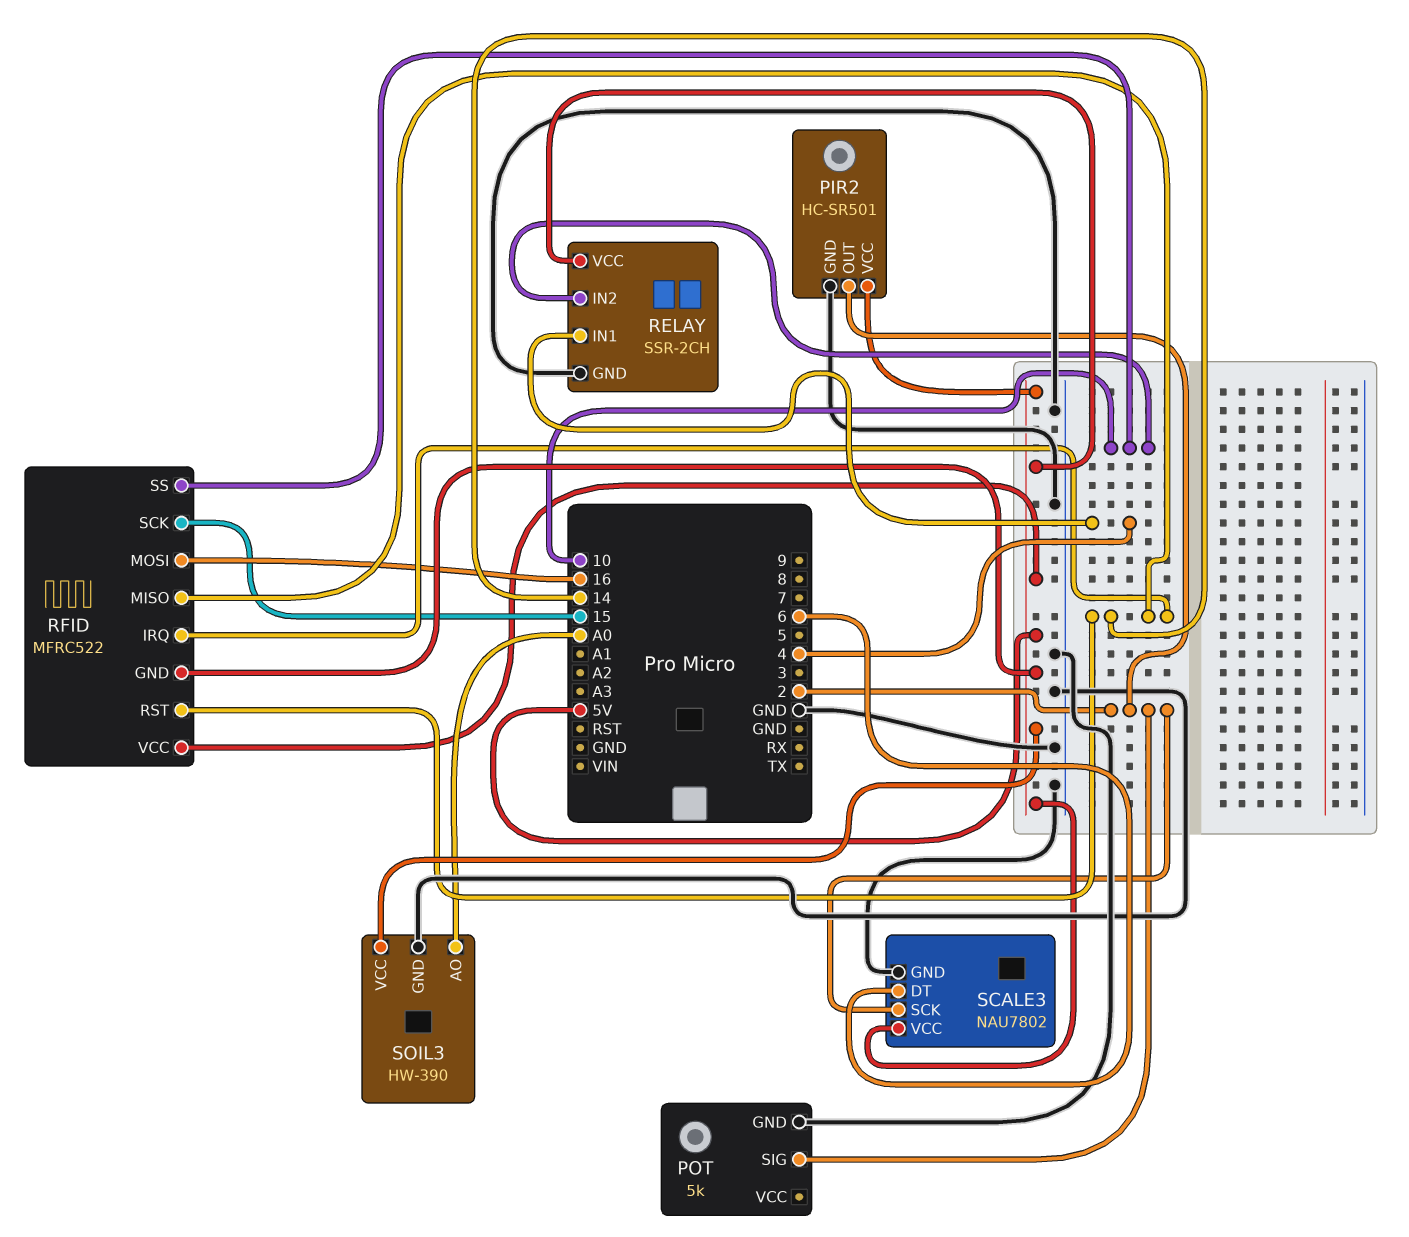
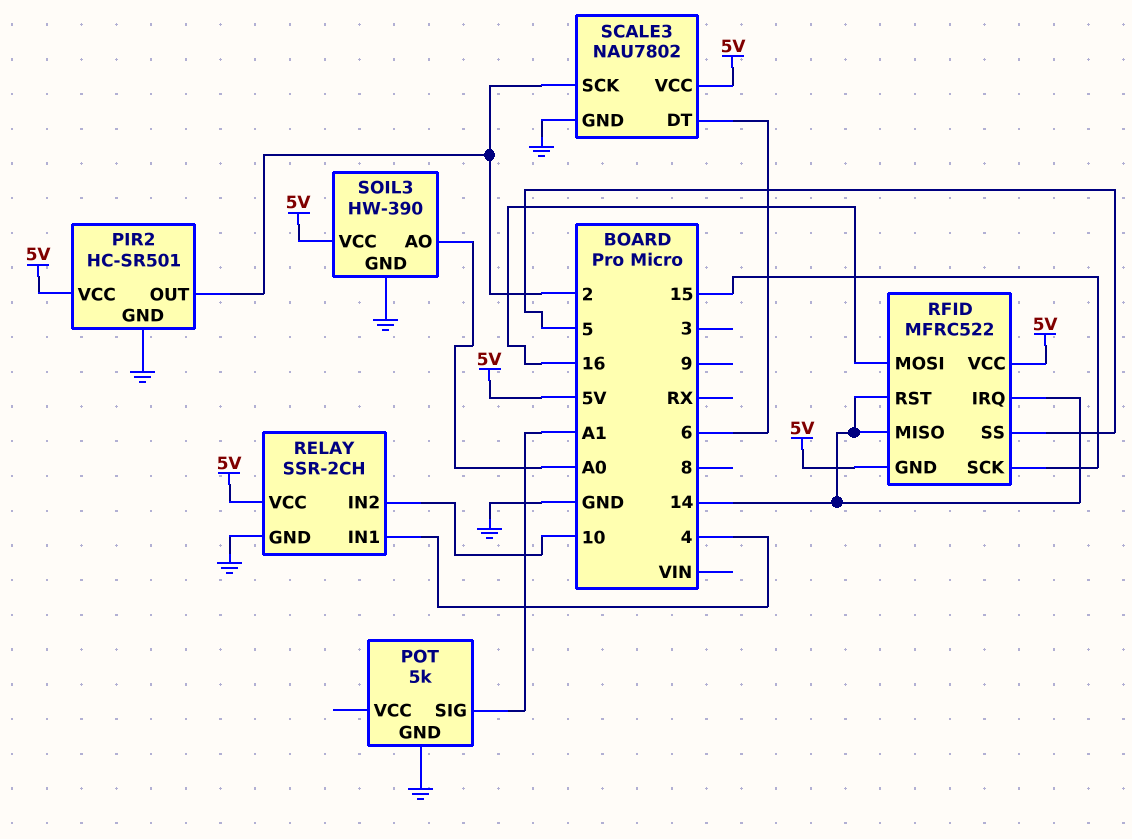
POT pin SIG: 2 -> A1
RFID pin SS: 10 -> 5

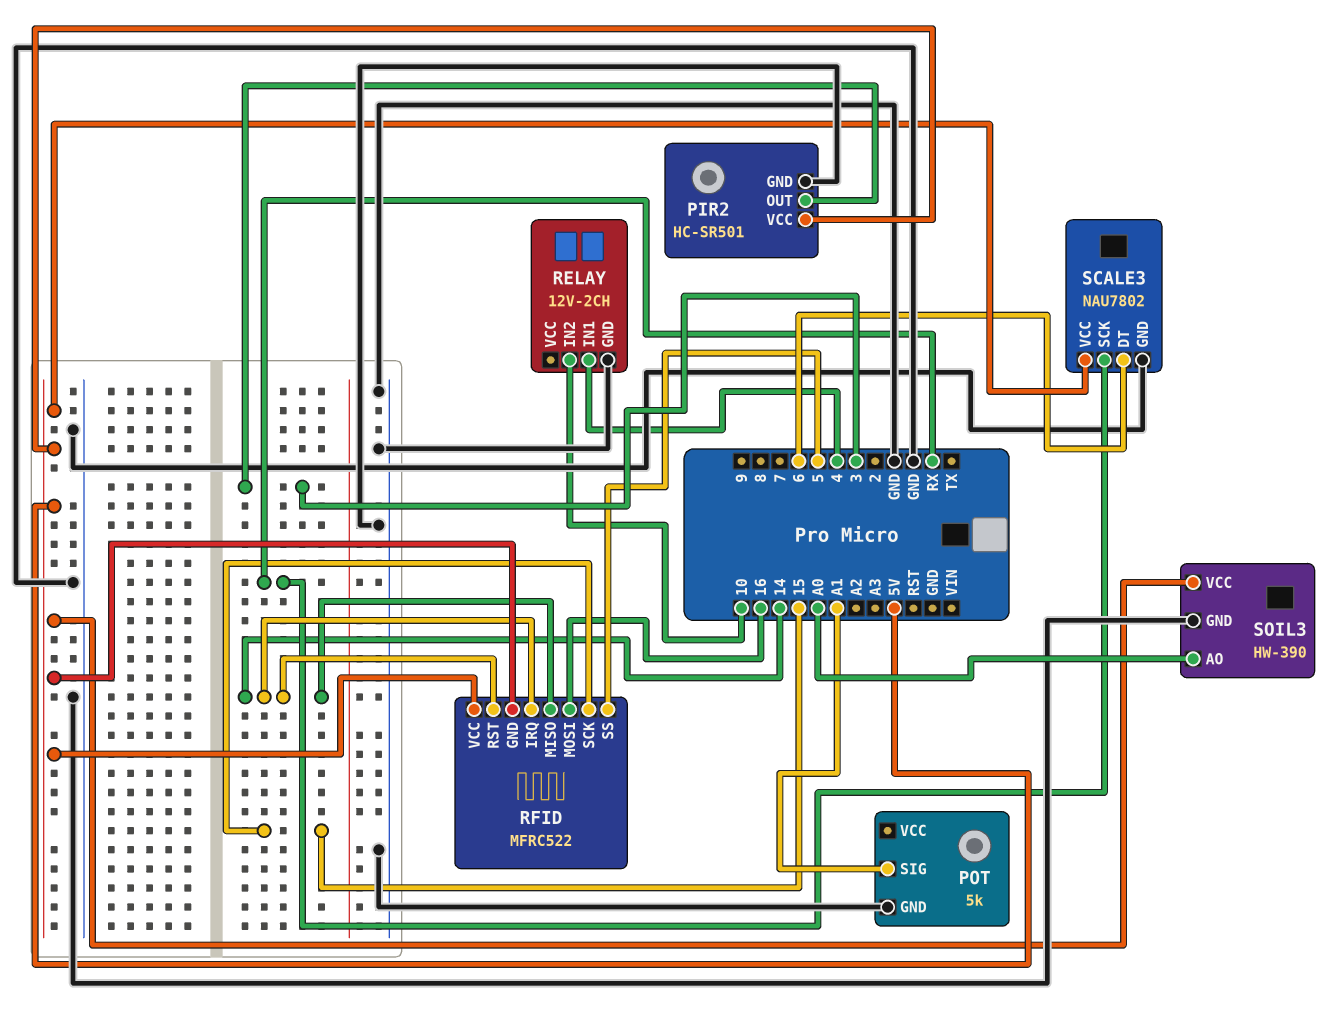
PIR2 pin OUT: 2 -> 3
RELAY: SSR-2CH -> 12V-2CH
RELAY pin VCC: 5V -> none
SCALE3 pin SCK: 2 -> RX

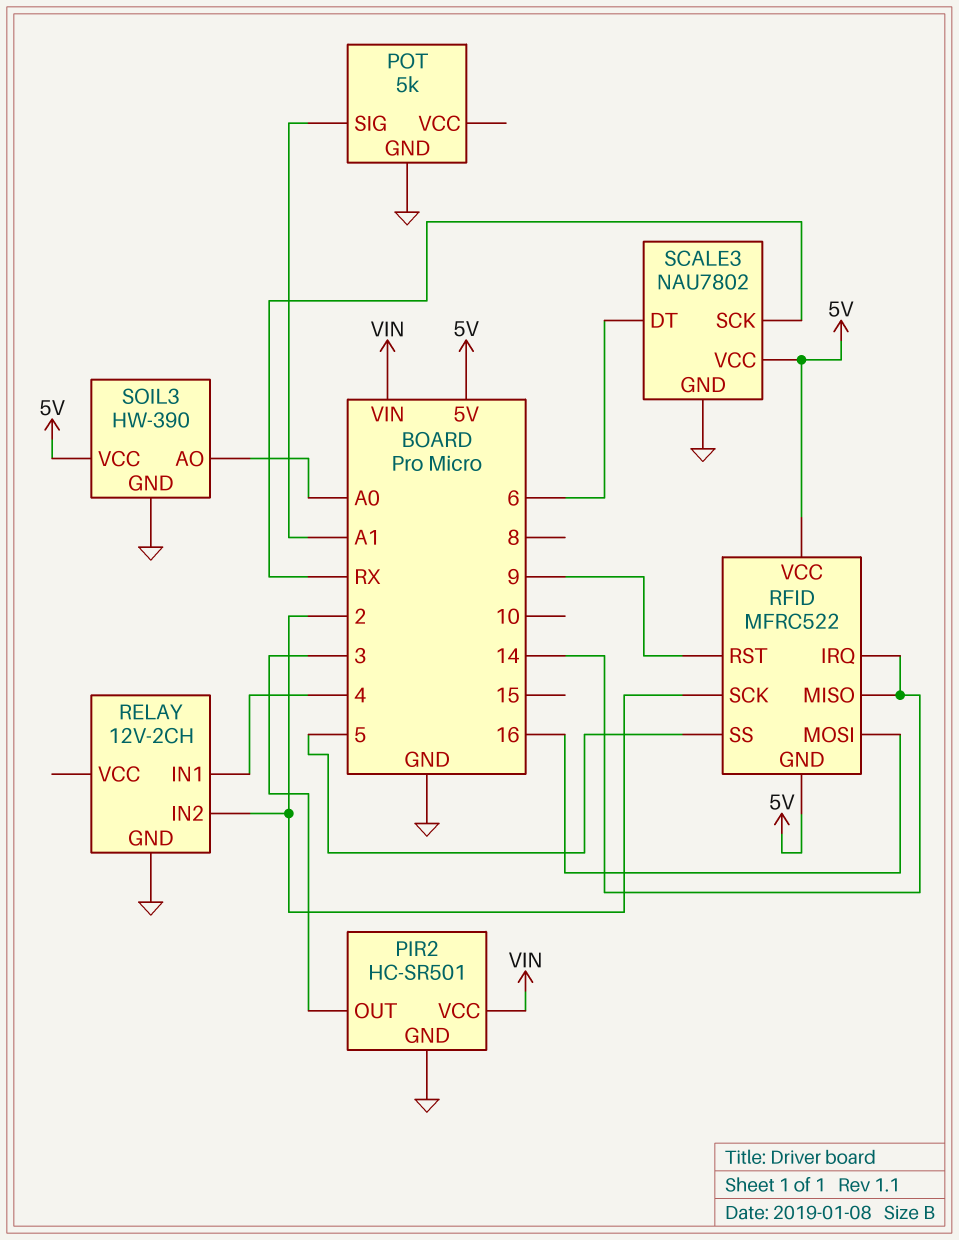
PIR2 pin VCC: 5V -> VIN
RELAY pin IN2: 10 -> 2
RFID pin RST: 14 -> 9
RFID pin SCK: 15 -> 2

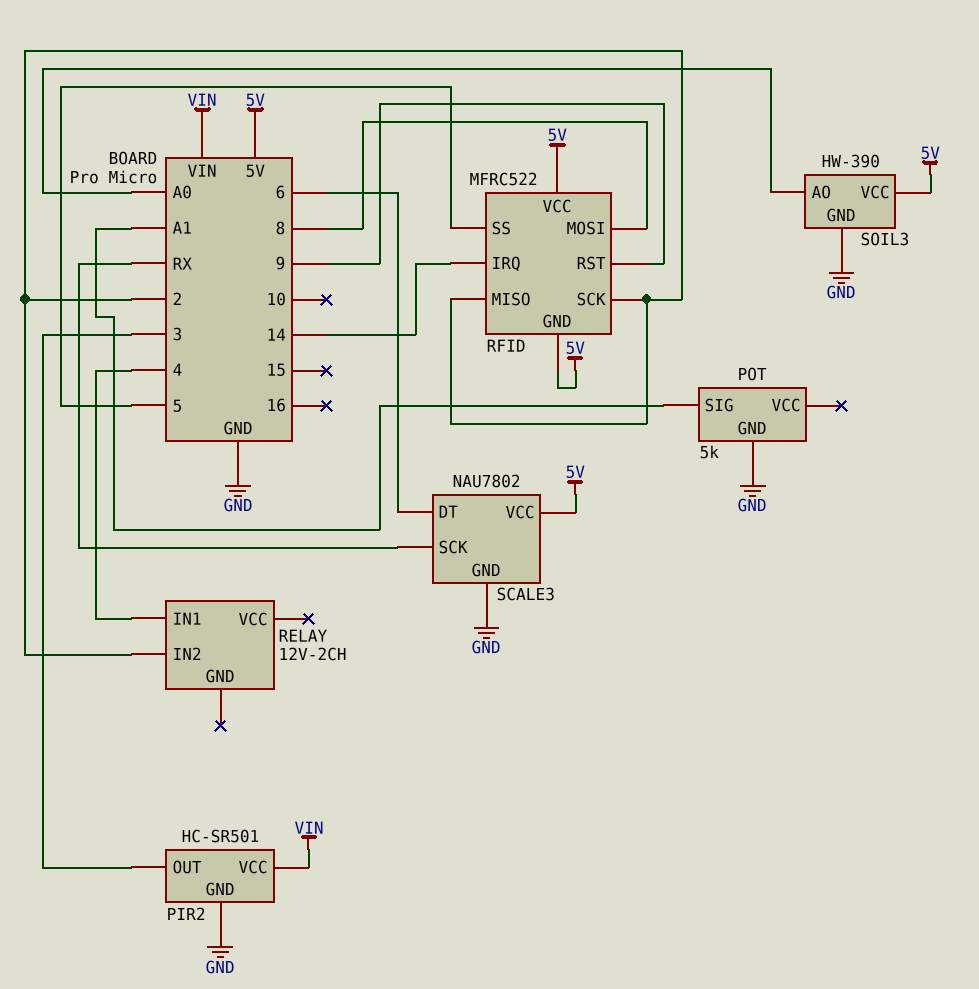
RELAY pin GND: GND -> none
RFID pin MISO: 14 -> 2
RFID pin MOSI: 16 -> 8

